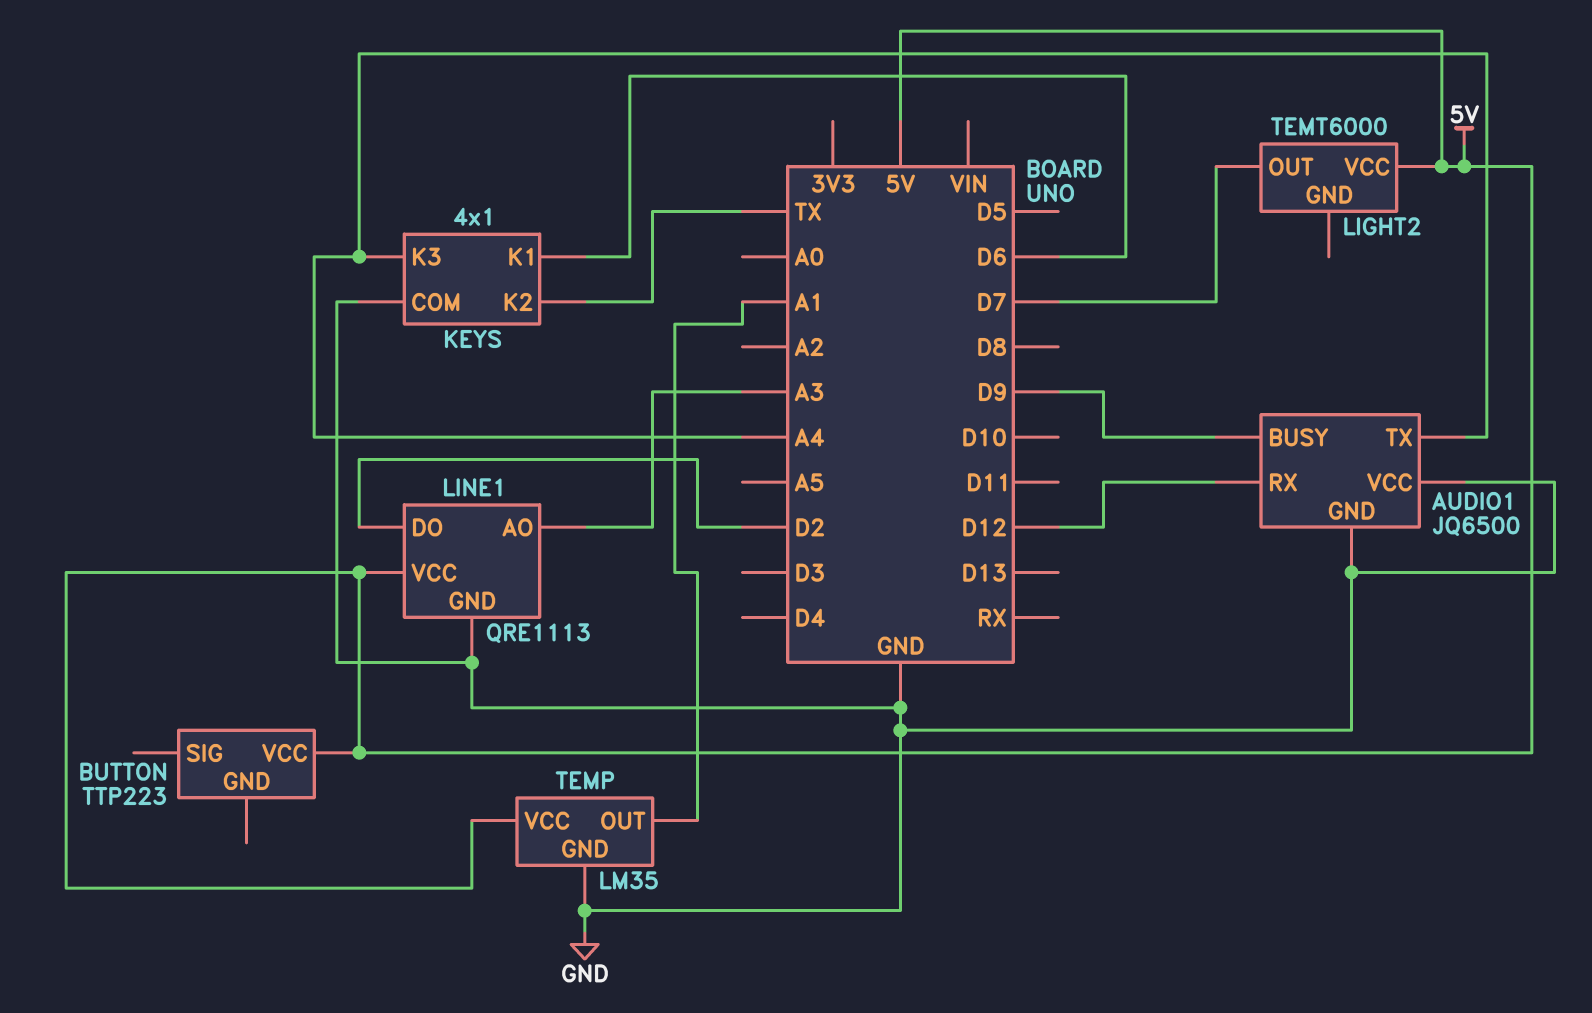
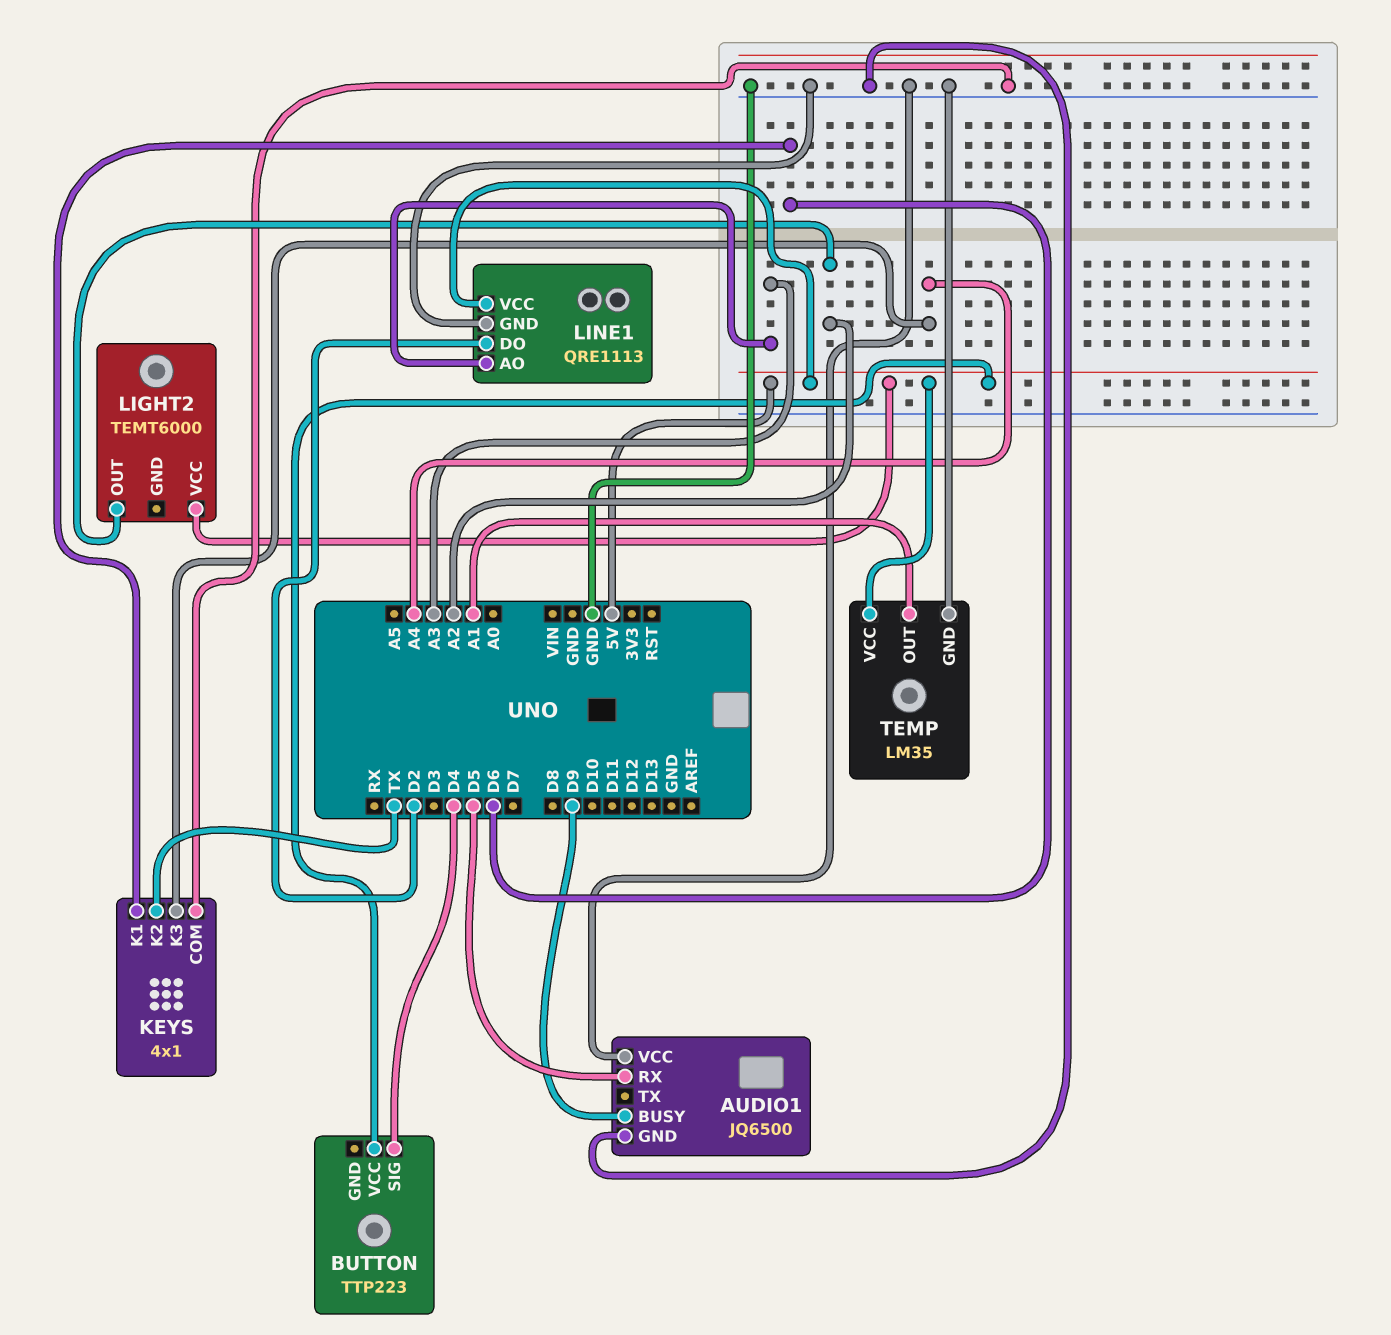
AUDIO1 pin RX: D12 -> D5
AUDIO1 pin TX: A4 -> none
BUTTON pin SIG: none -> D4
LIGHT2 pin OUT: D7 -> A2

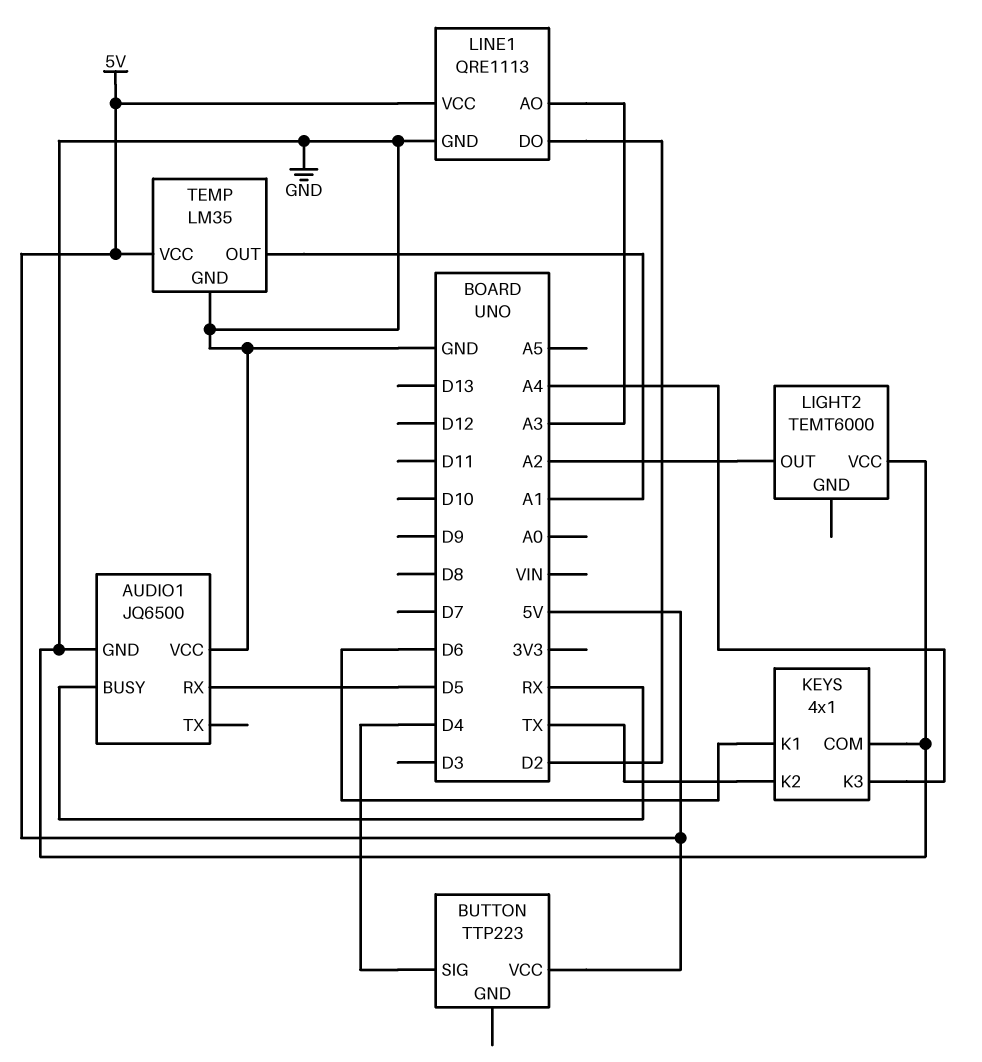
AUDIO1 pin BUSY: D9 -> RX
LIGHT2 pin VCC: 5V -> GND

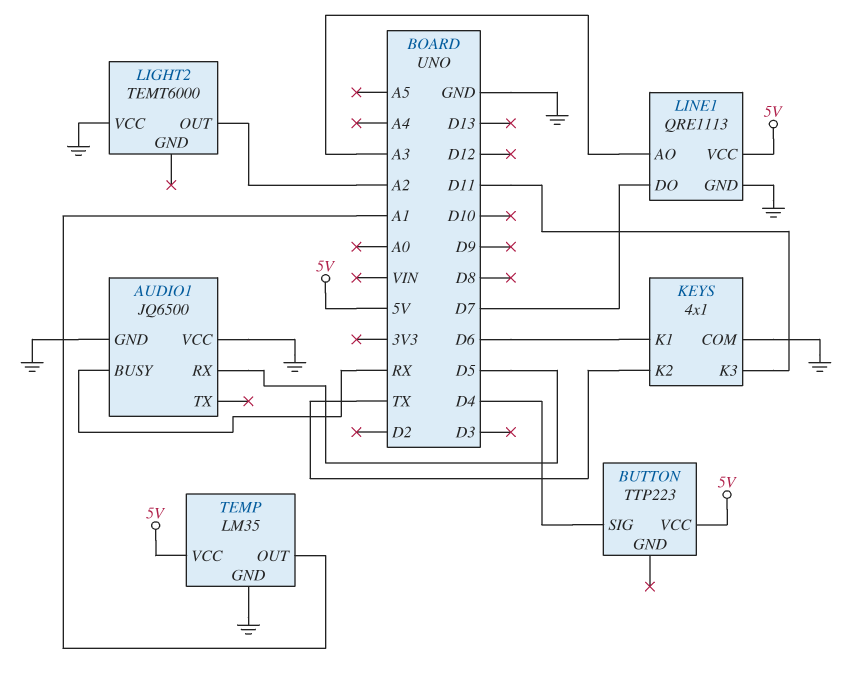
KEYS pin K3: A4 -> D11
LINE1 pin DO: D2 -> D7

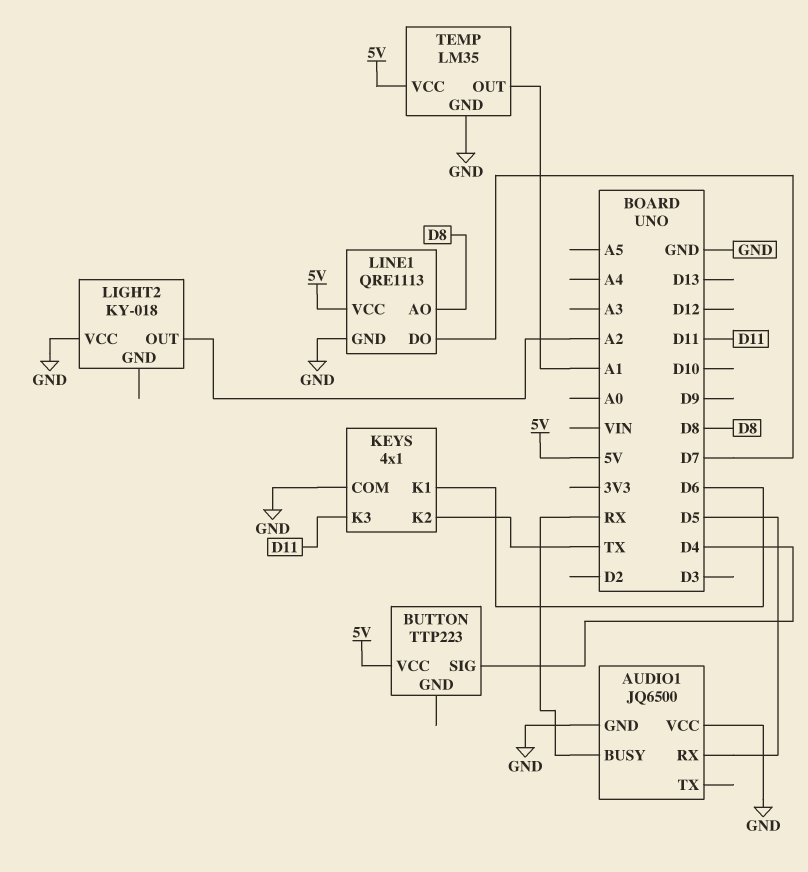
LIGHT2: TEMT6000 -> KY-018
LINE1 pin AO: A3 -> D8

